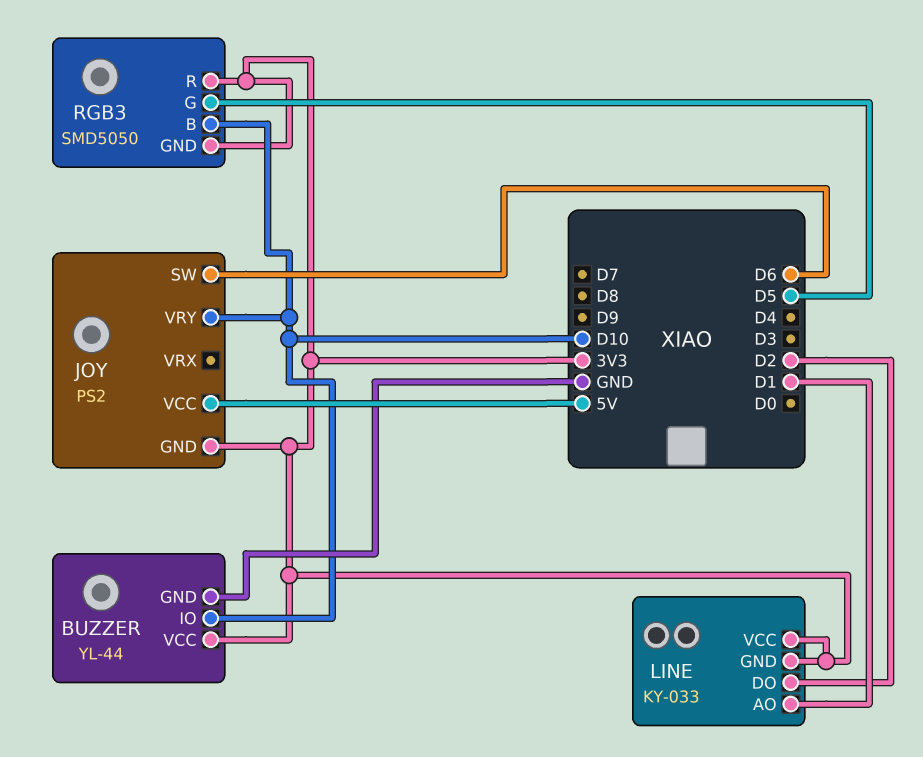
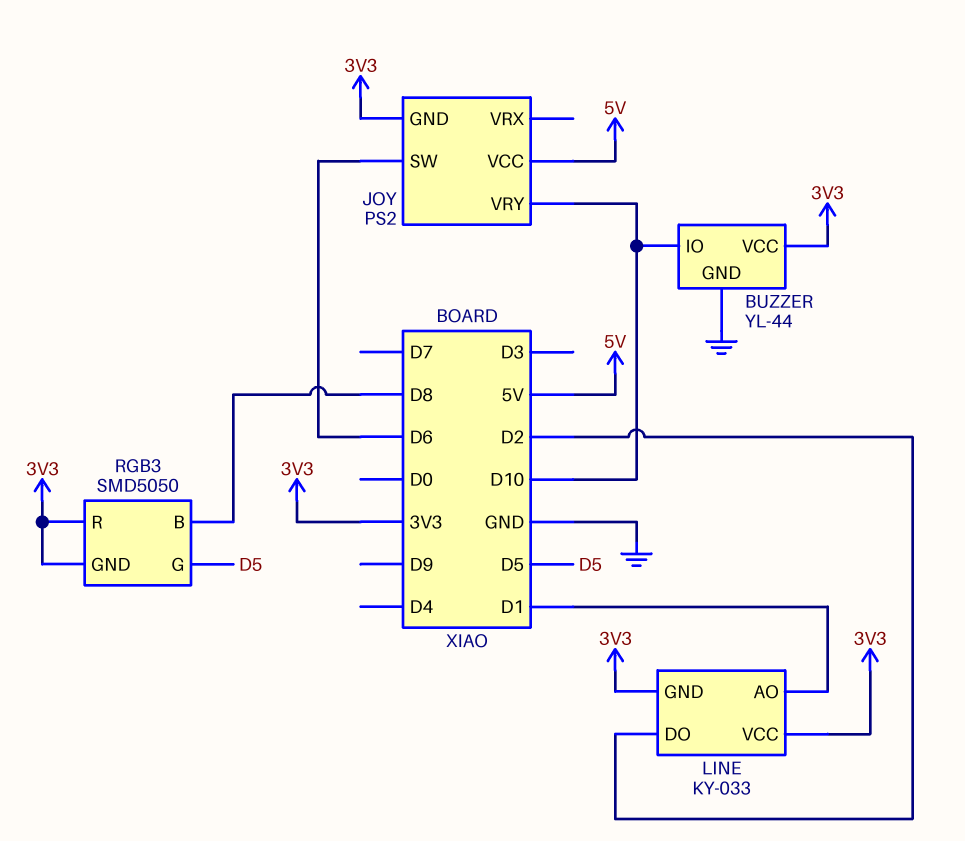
RGB3 pin B: D10 -> D8

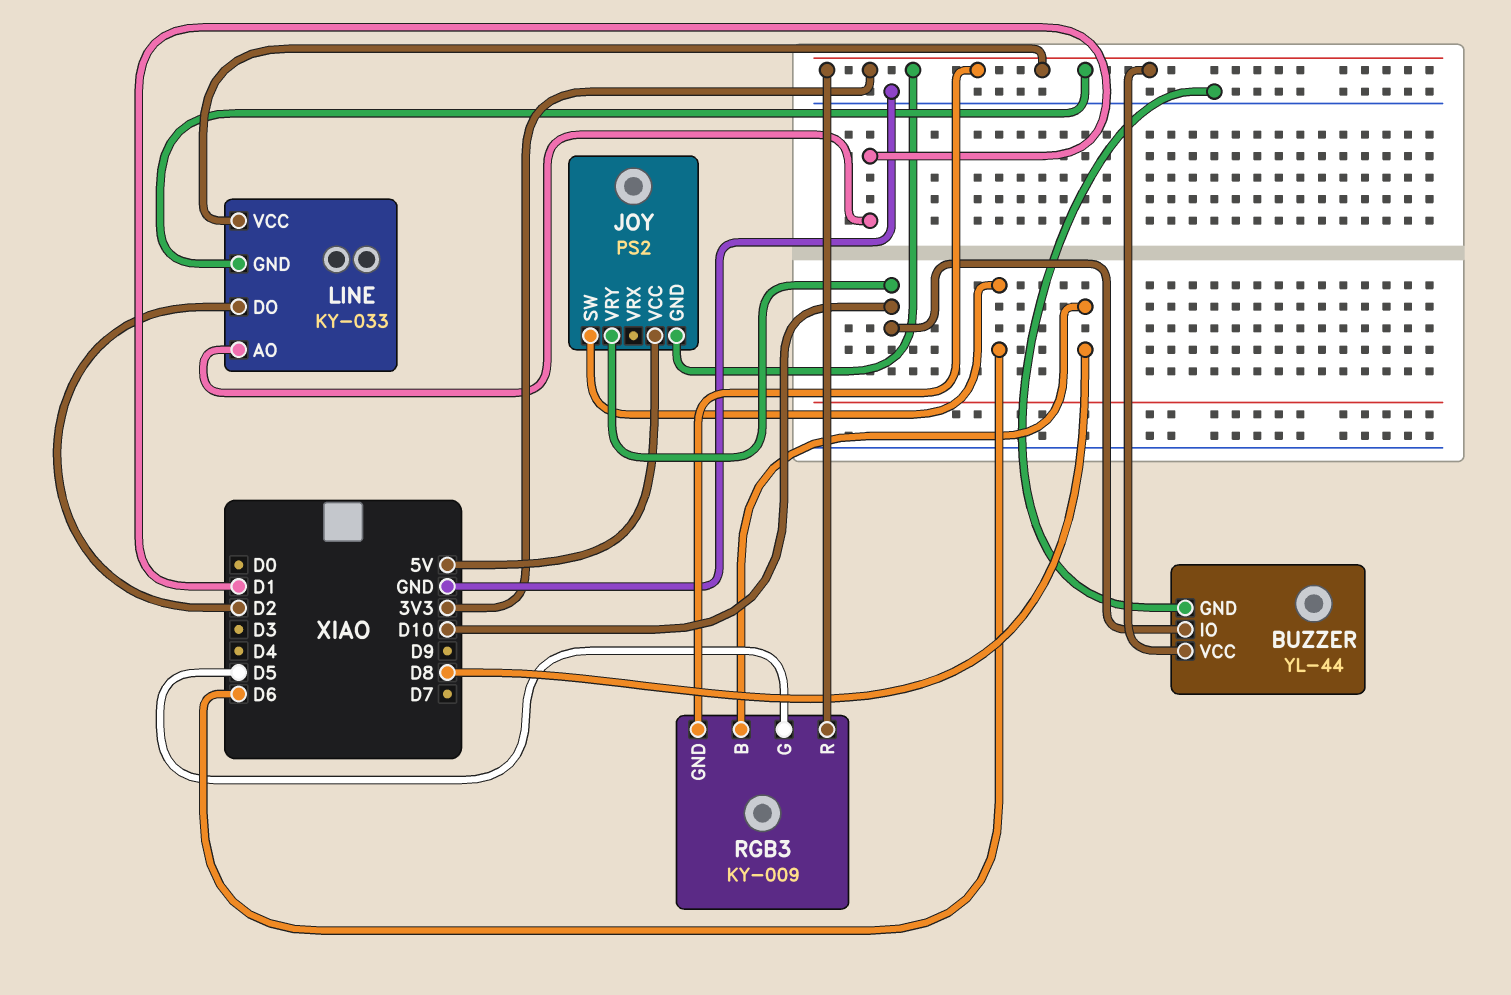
RGB3: SMD5050 -> KY-009

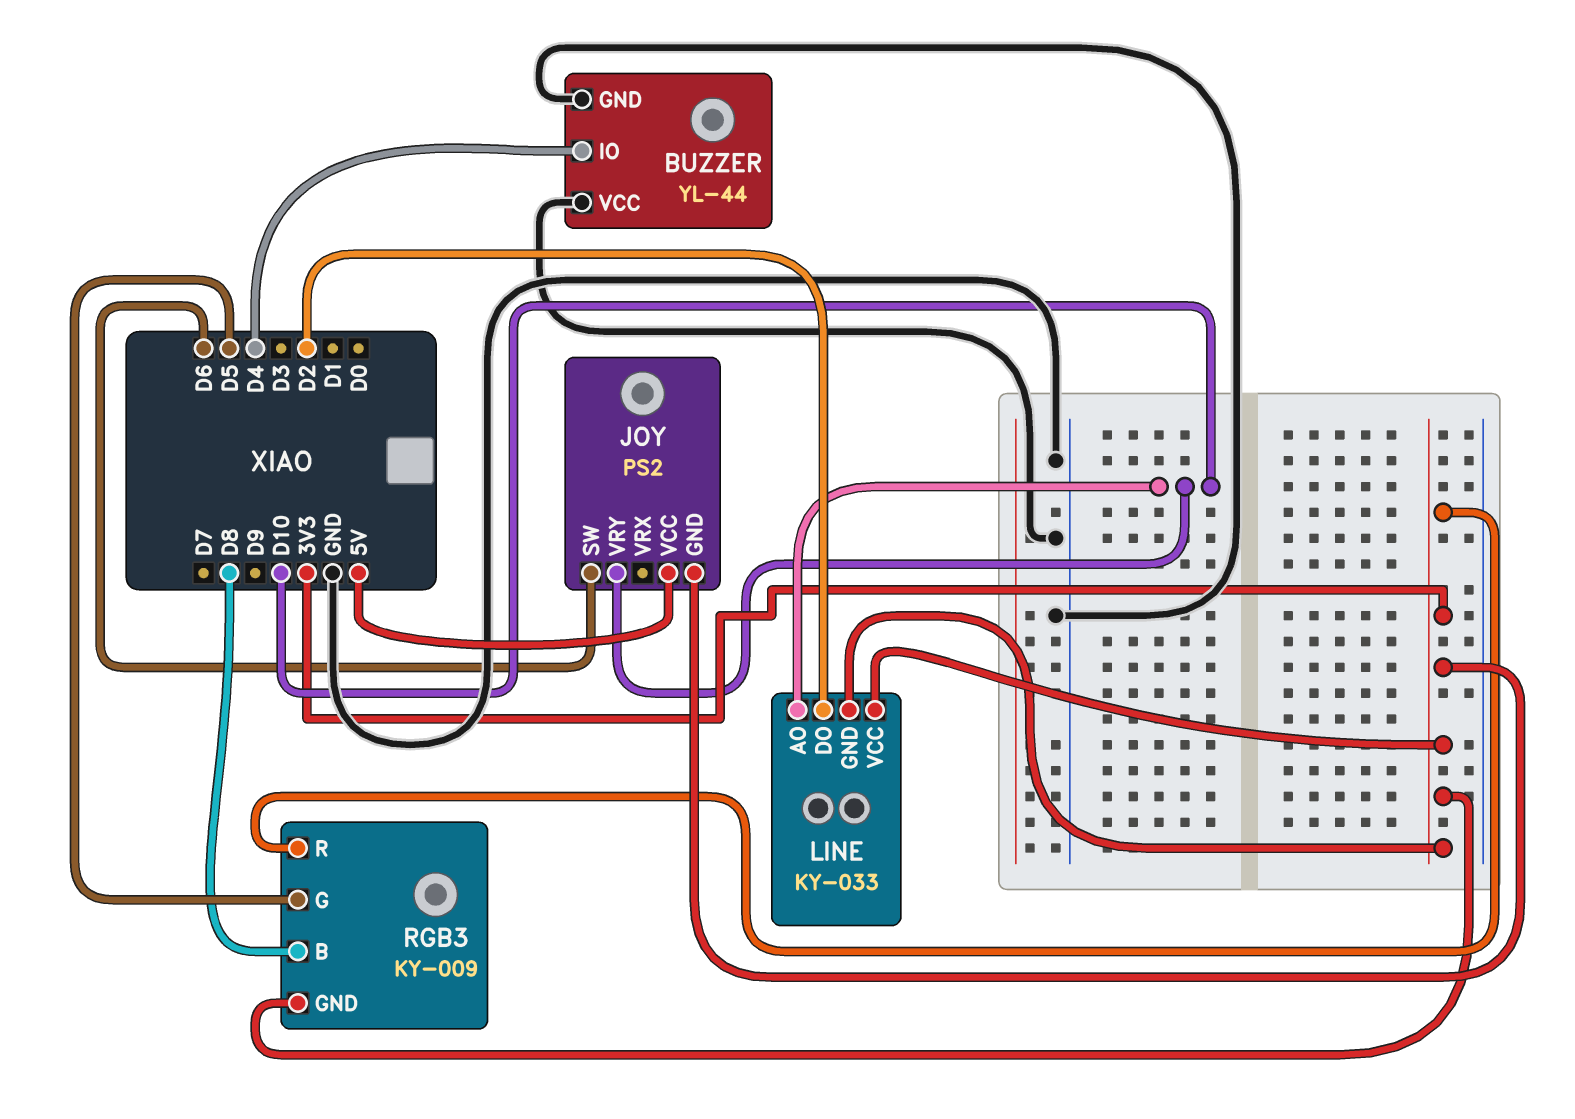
BUZZER pin IO: D10 -> D4
BUZZER pin VCC: 3V3 -> GND
LINE pin AO: D1 -> D10

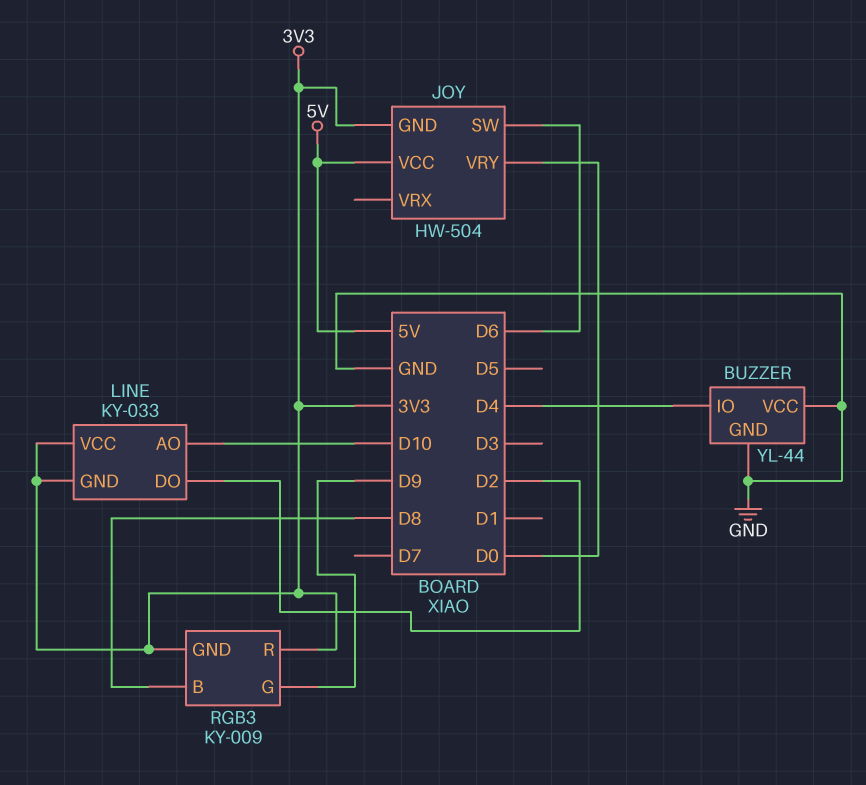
JOY: PS2 -> HW-504
JOY pin VRY: D10 -> D0
RGB3 pin G: D5 -> D9

